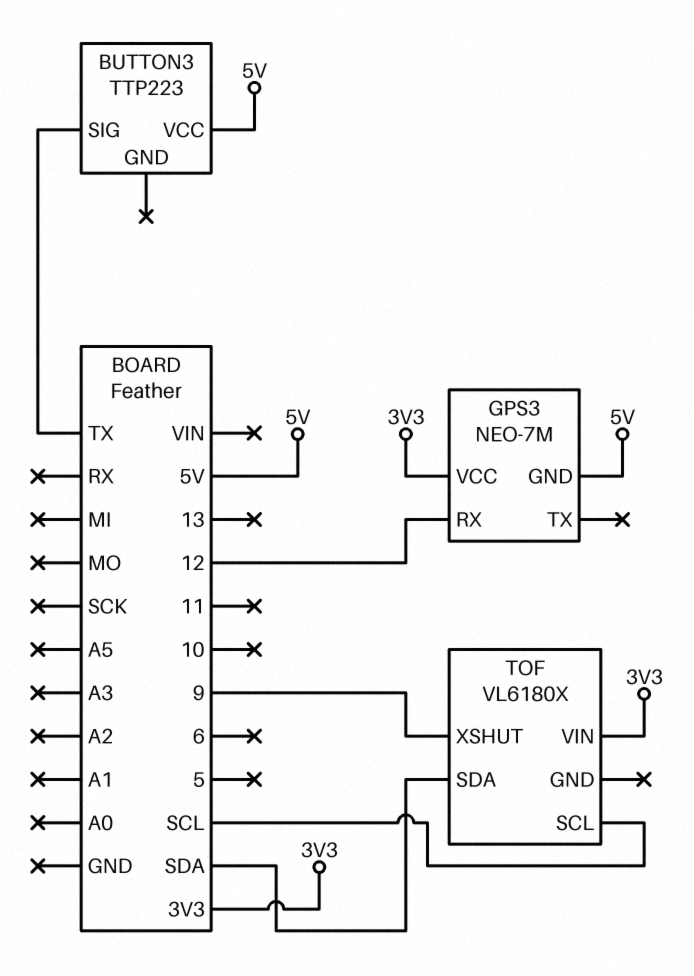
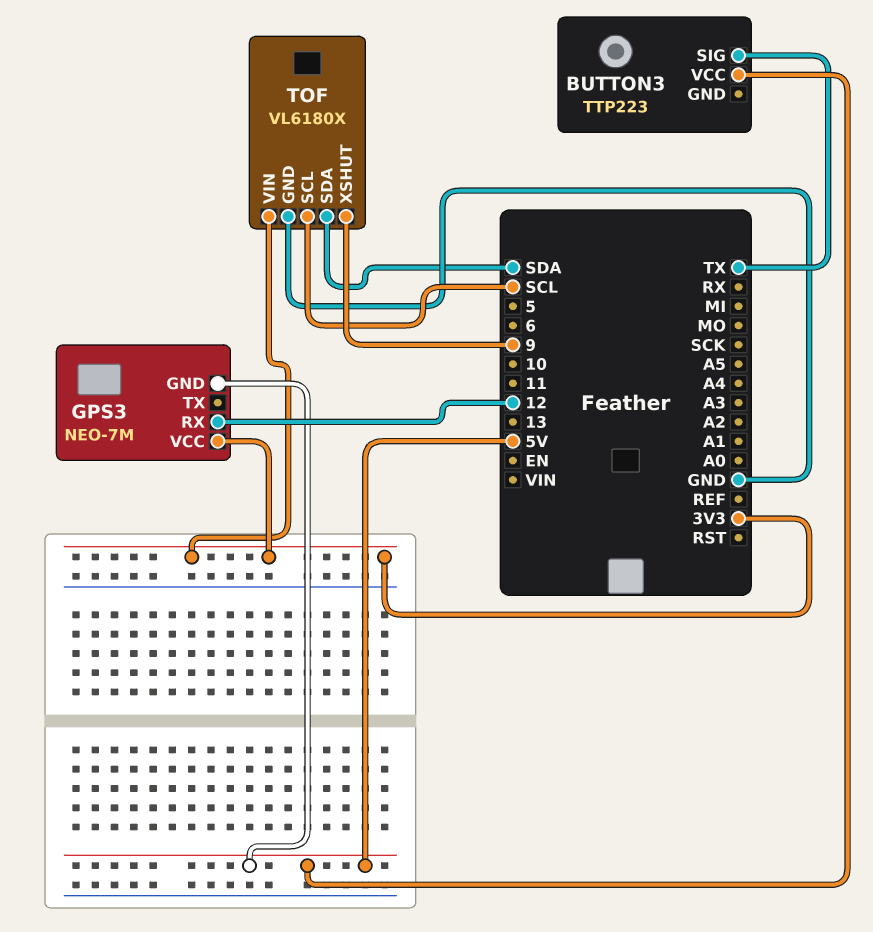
TOF pin GND: none -> GND

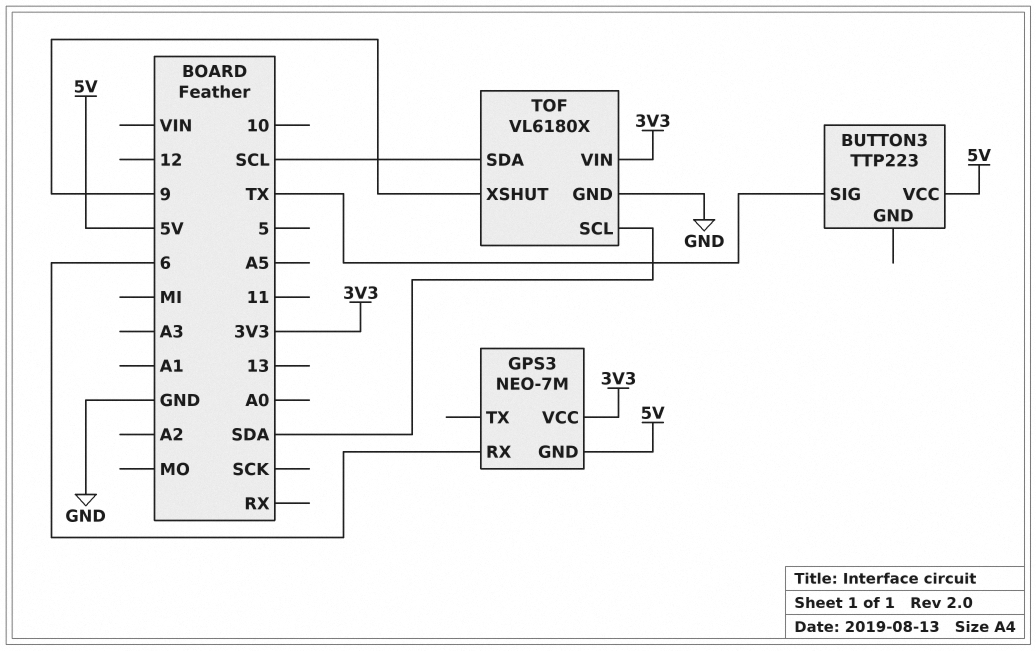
GPS3 pin RX: 12 -> 6
TOF pin SCL: SCL -> SDA
TOF pin SDA: SDA -> SCL

